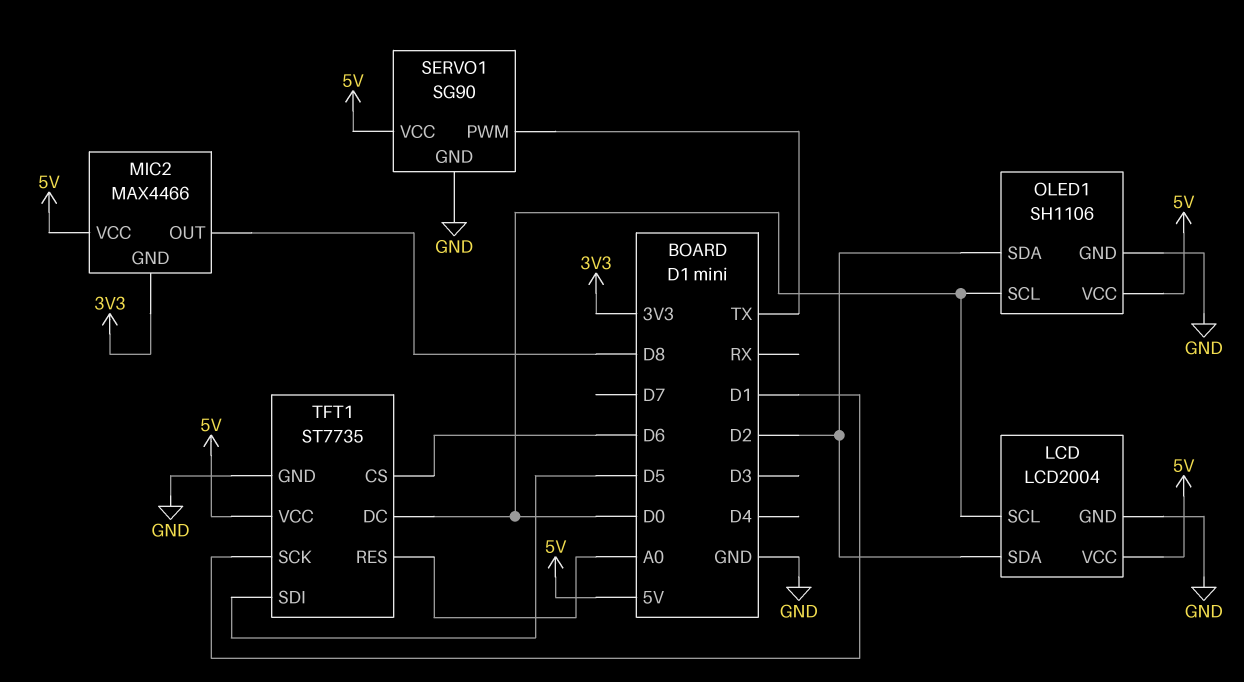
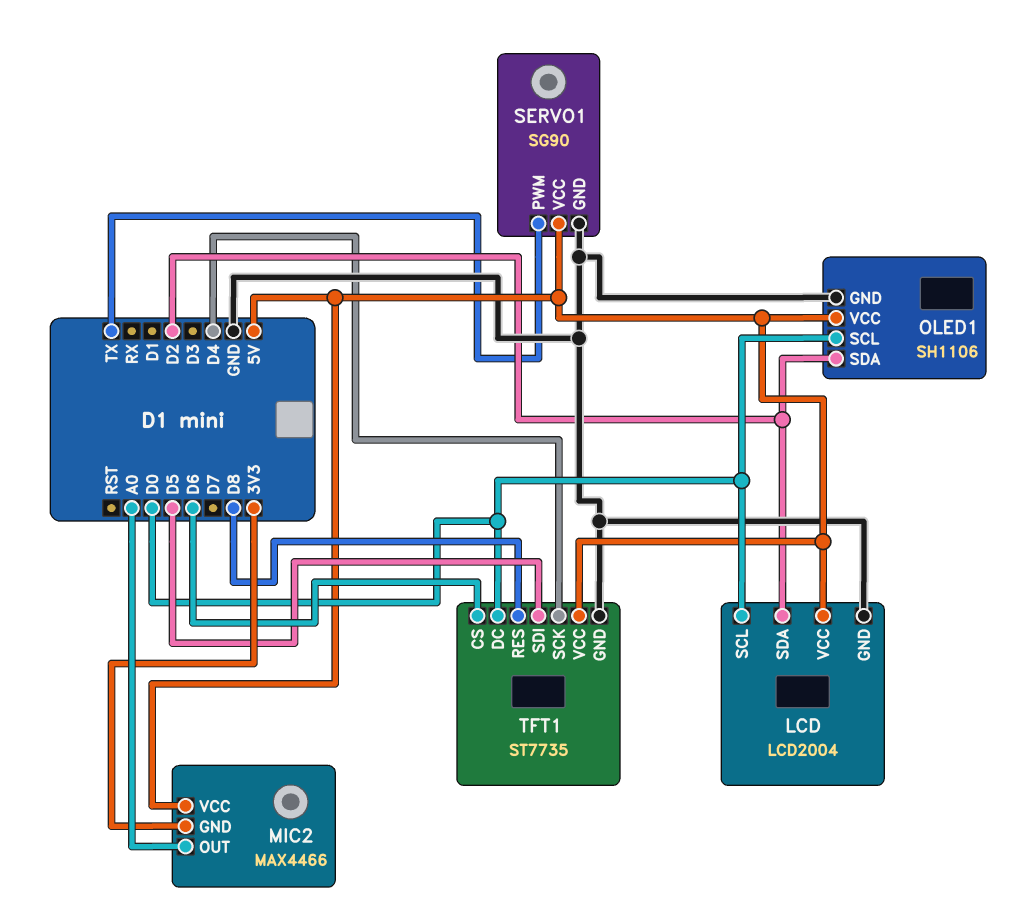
MIC2 pin OUT: D8 -> A0
TFT1 pin RES: A0 -> D8
TFT1 pin SCK: D1 -> D4

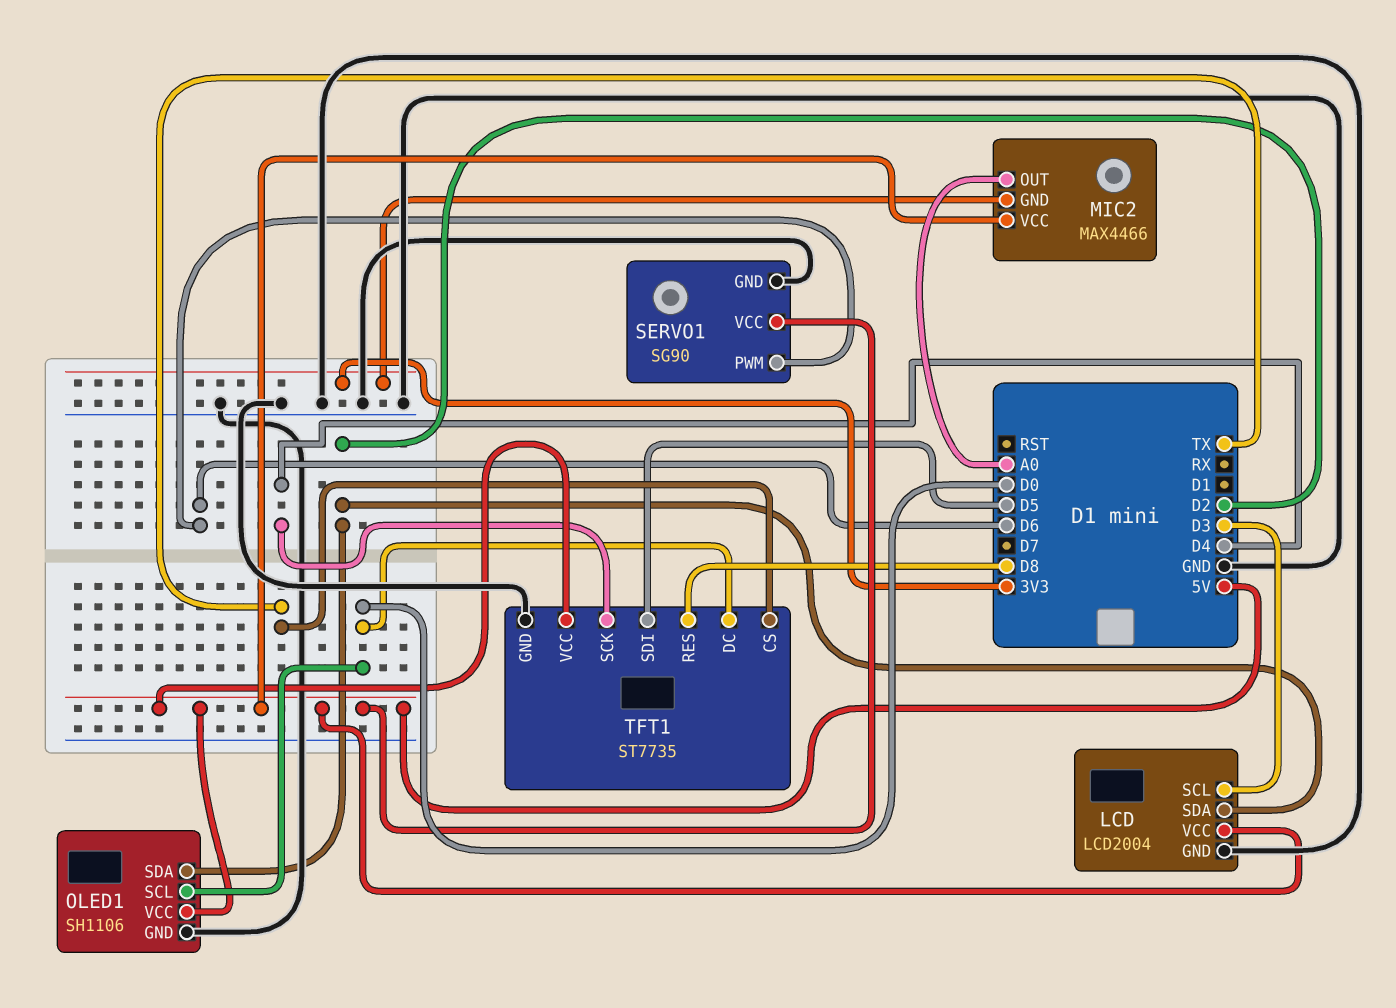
LCD pin SCL: D0 -> D3
SERVO1 pin PWM: TX -> D6
TFT1 pin CS: D6 -> TX

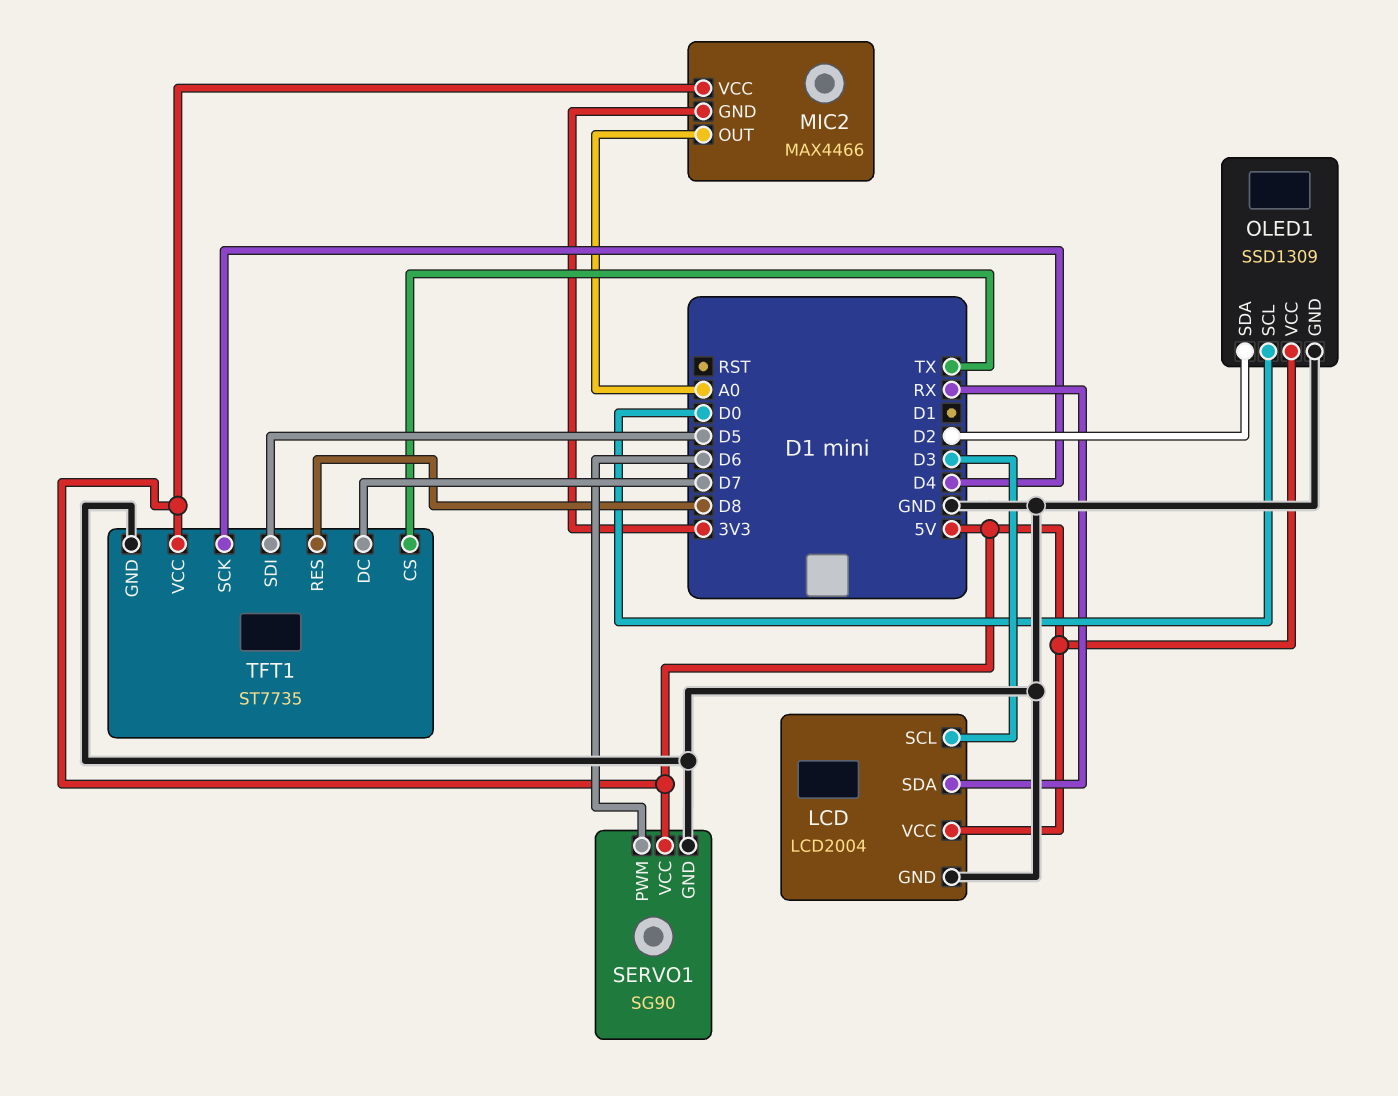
LCD pin SDA: D2 -> RX
OLED1: SH1106 -> SSD1309
TFT1 pin DC: D0 -> D7

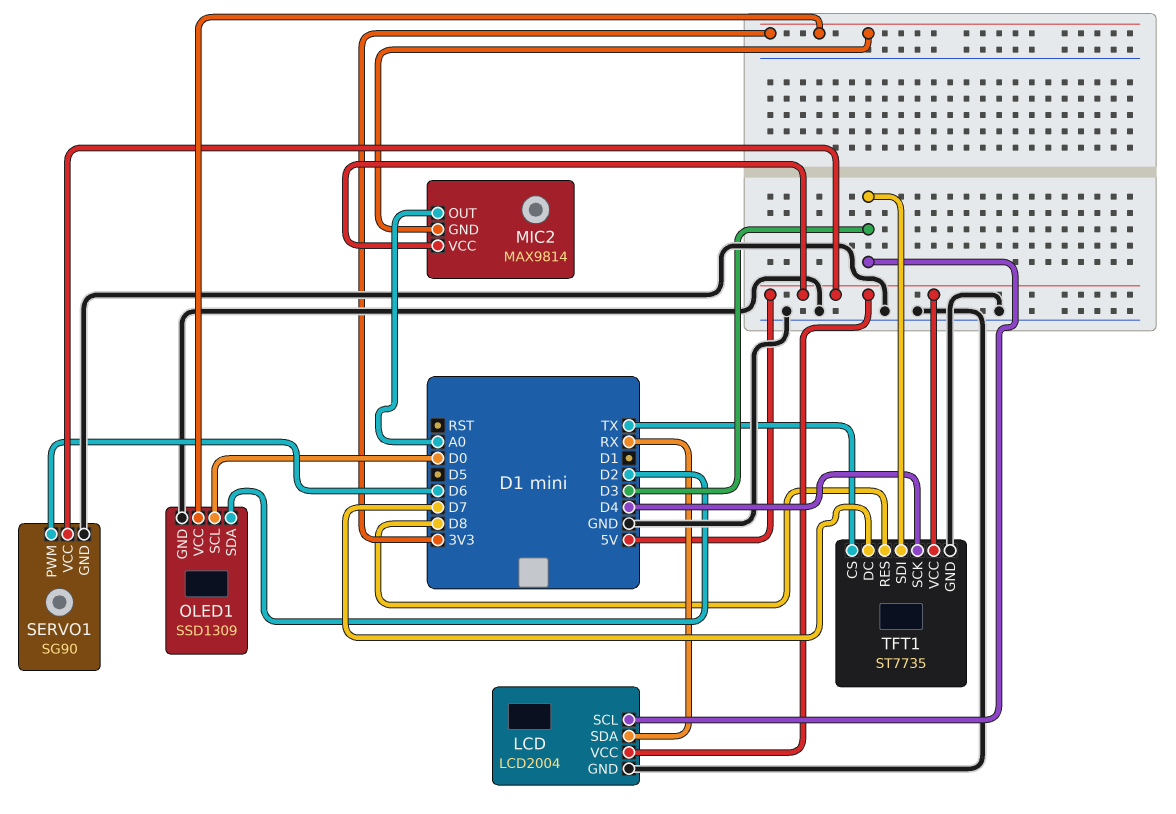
MIC2: MAX4466 -> MAX9814
OLED1 pin VCC: 5V -> 3V3
TFT1 pin SDI: D5 -> D3

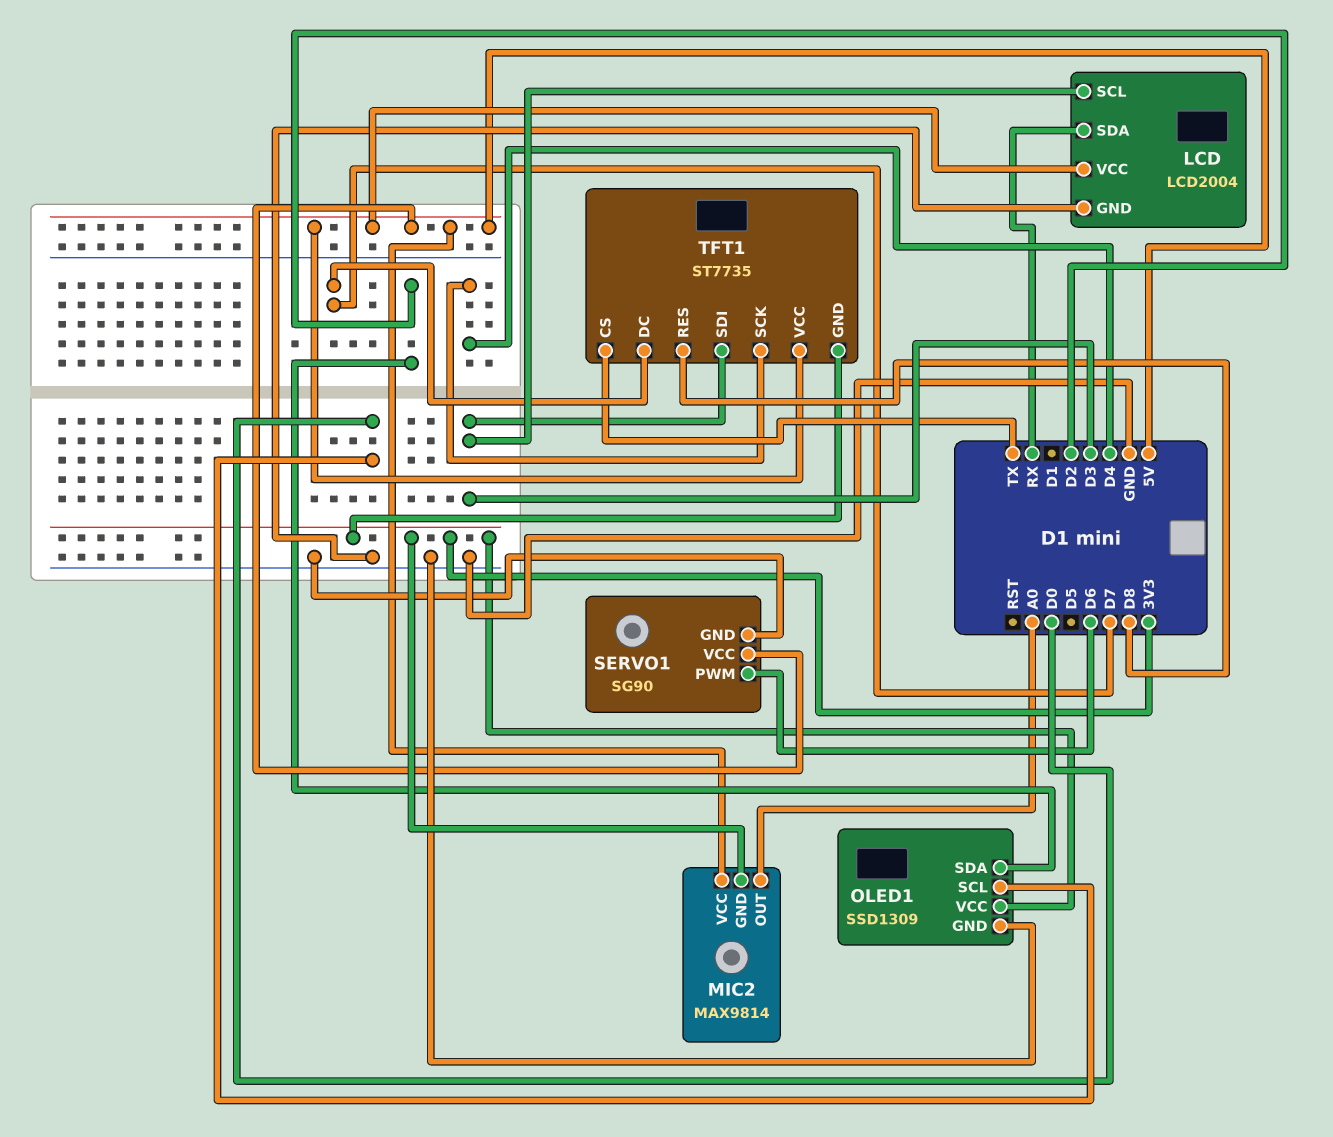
TFT1 pin GND: GND -> 3V3

